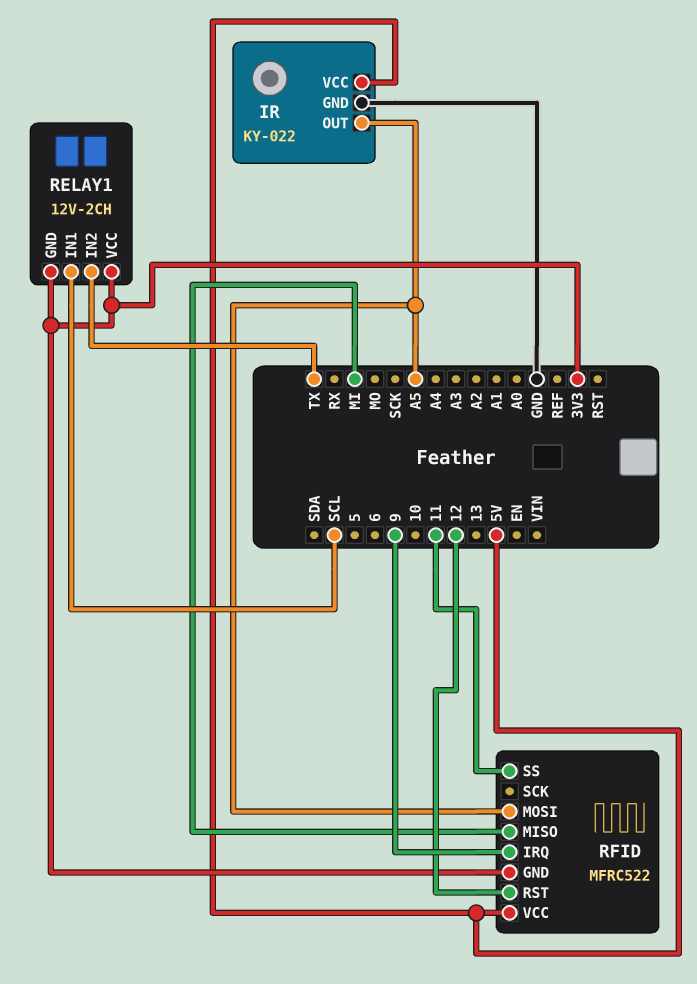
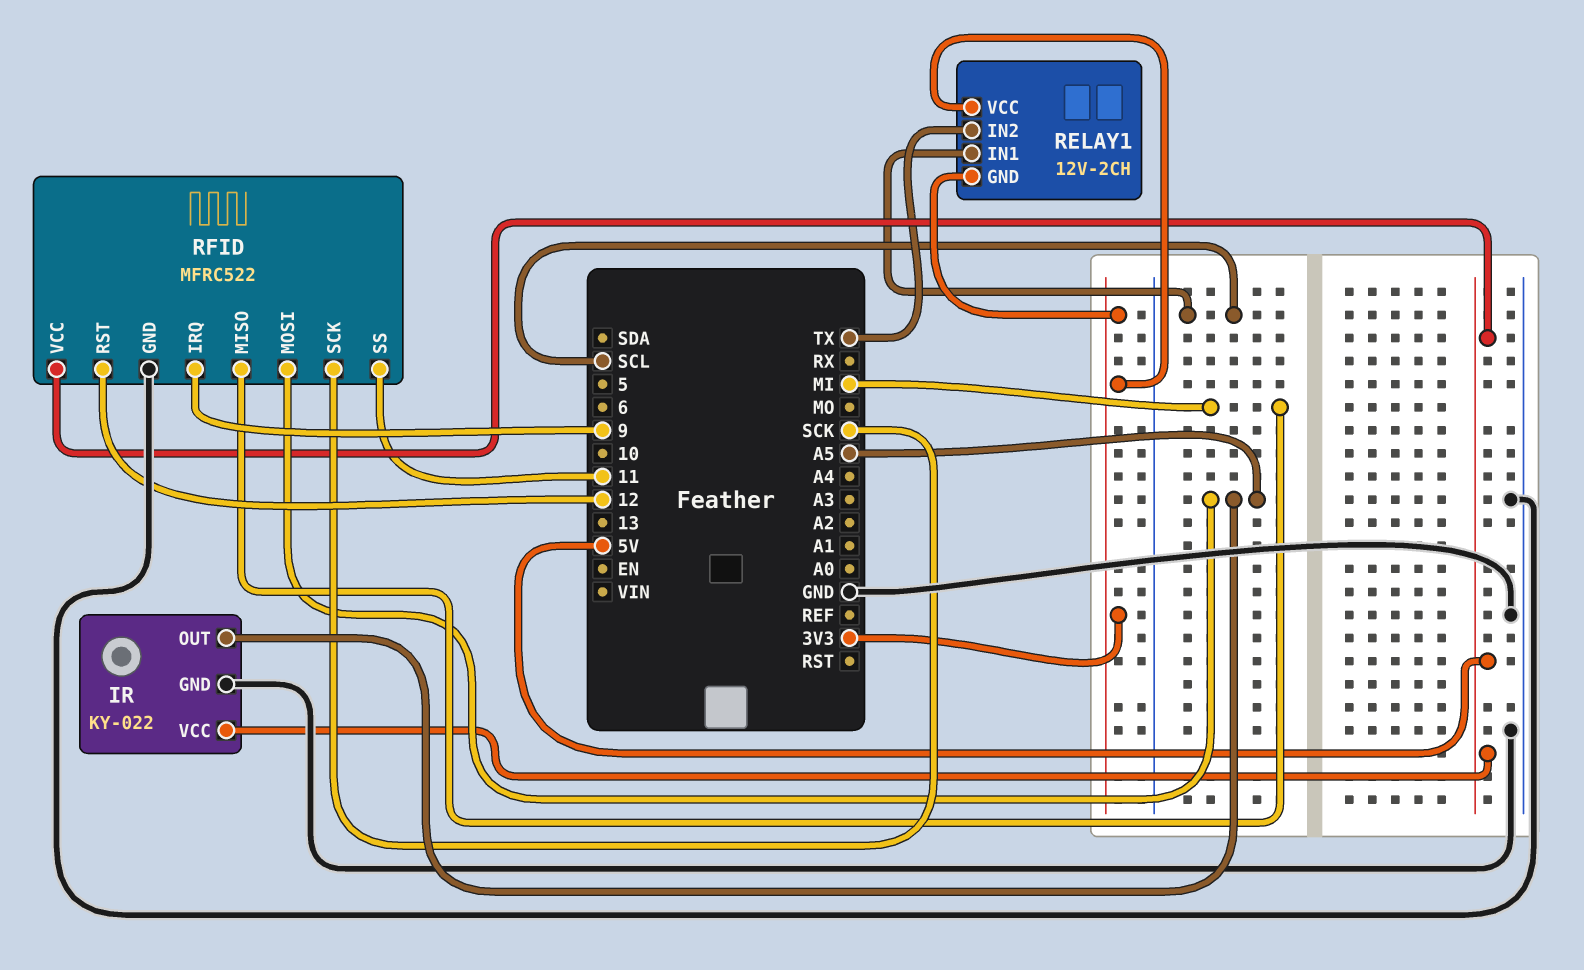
RFID pin GND: 3V3 -> GND
RFID pin SCK: none -> SCK

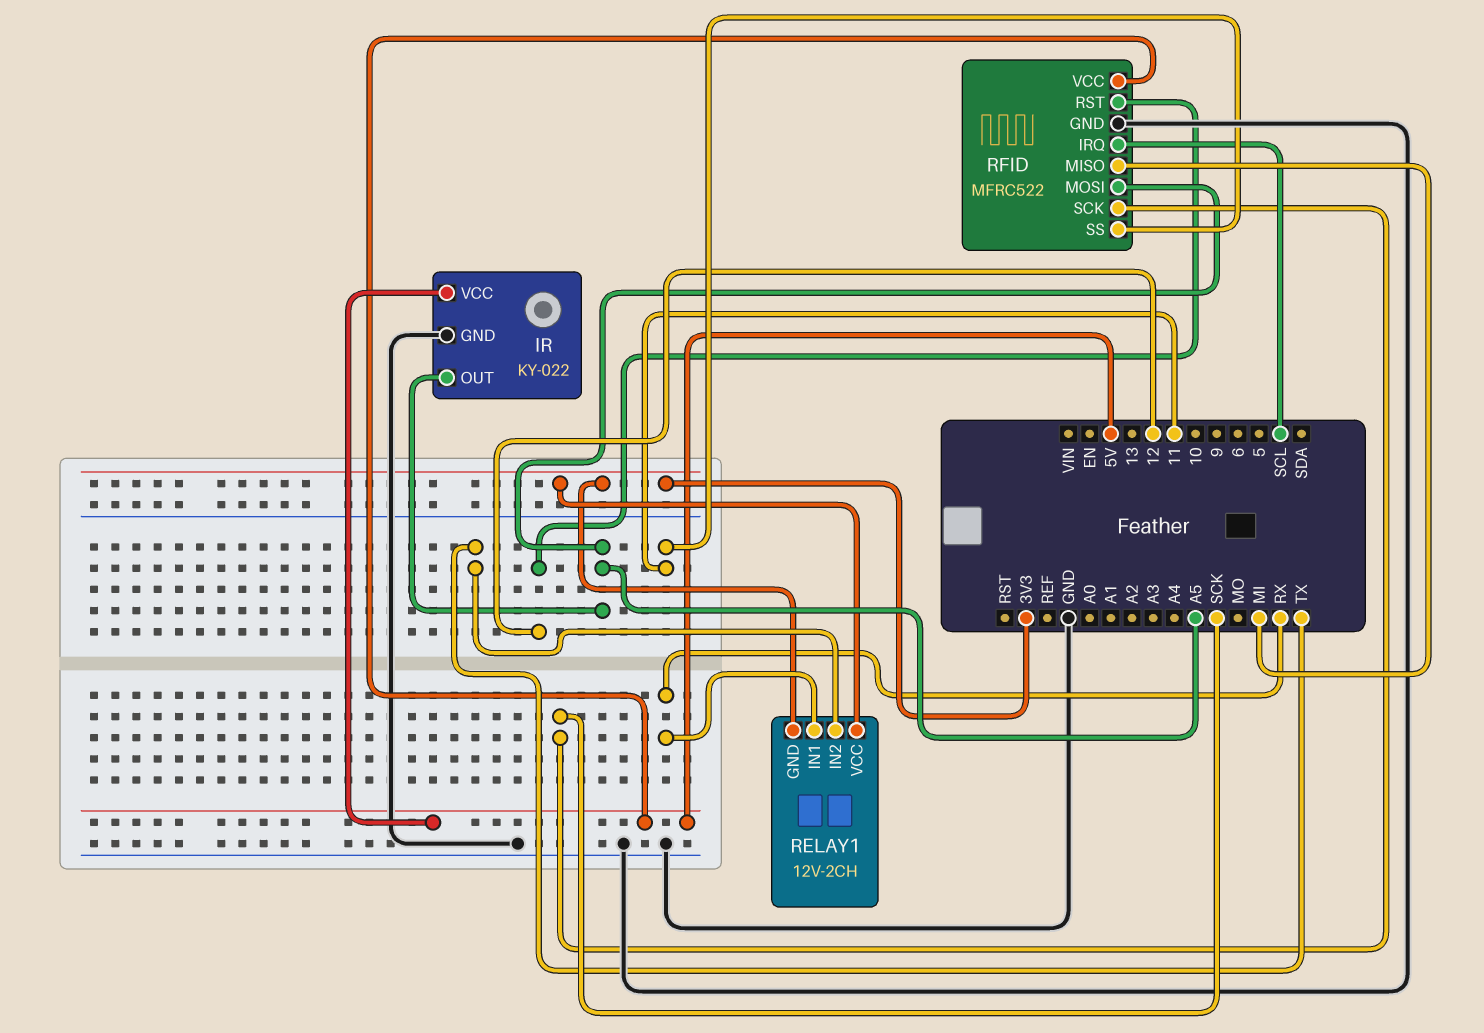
RELAY1 pin IN1: SCL -> RX
RFID pin IRQ: 9 -> SCL

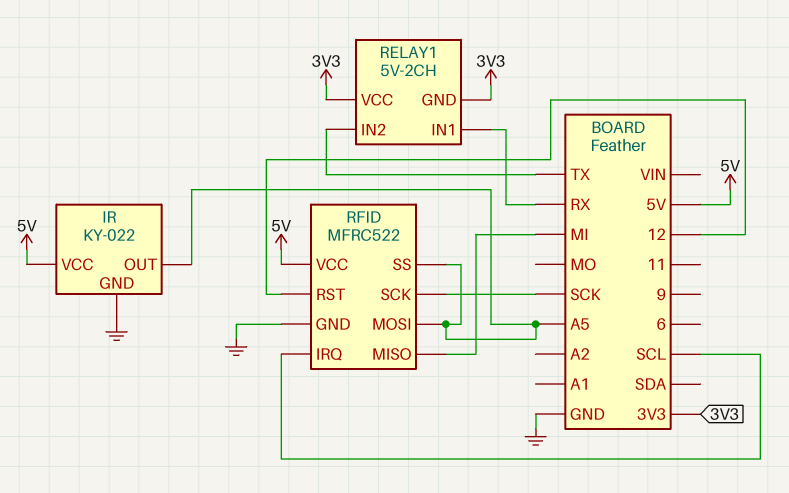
RELAY1: 12V-2CH -> 5V-2CH
RFID pin SS: 11 -> A5

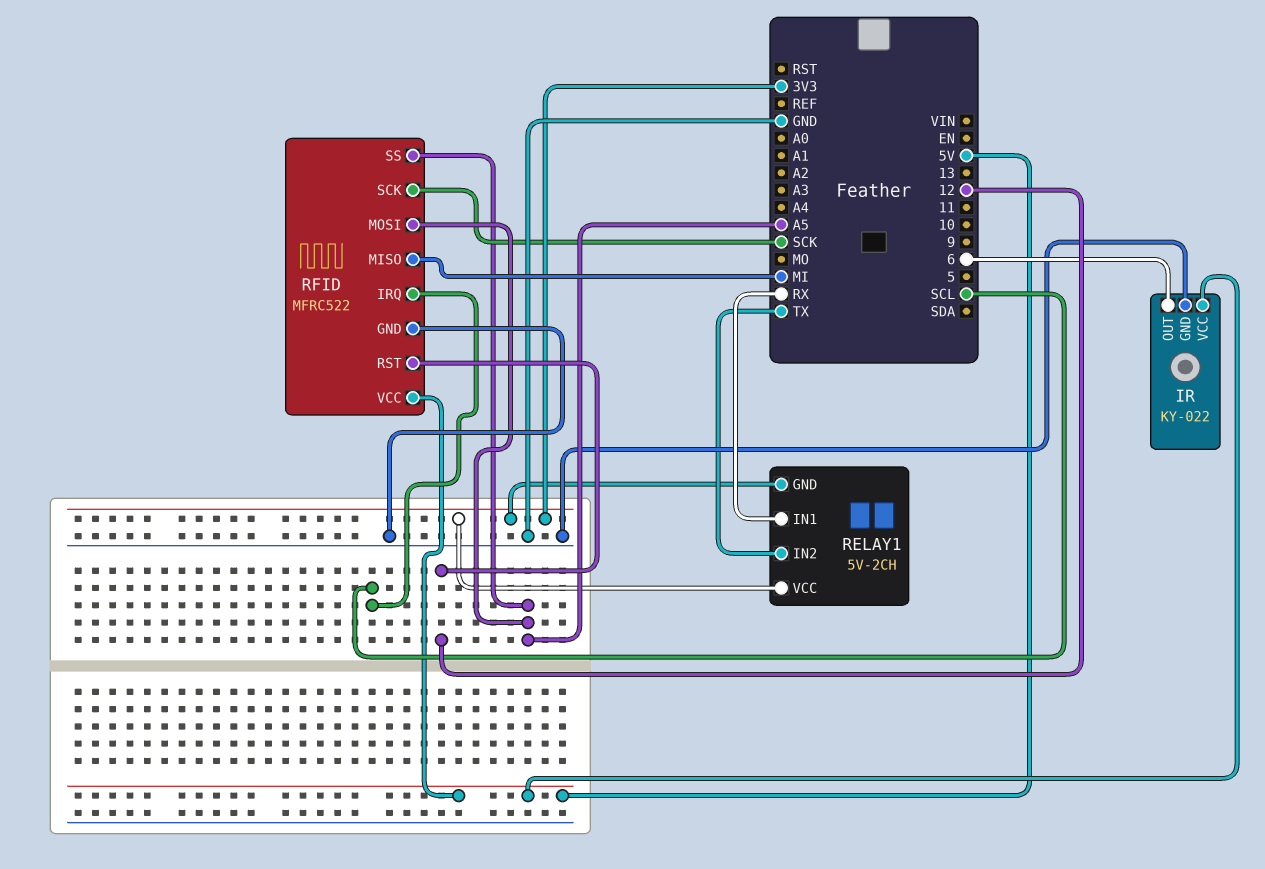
IR pin OUT: A5 -> 6

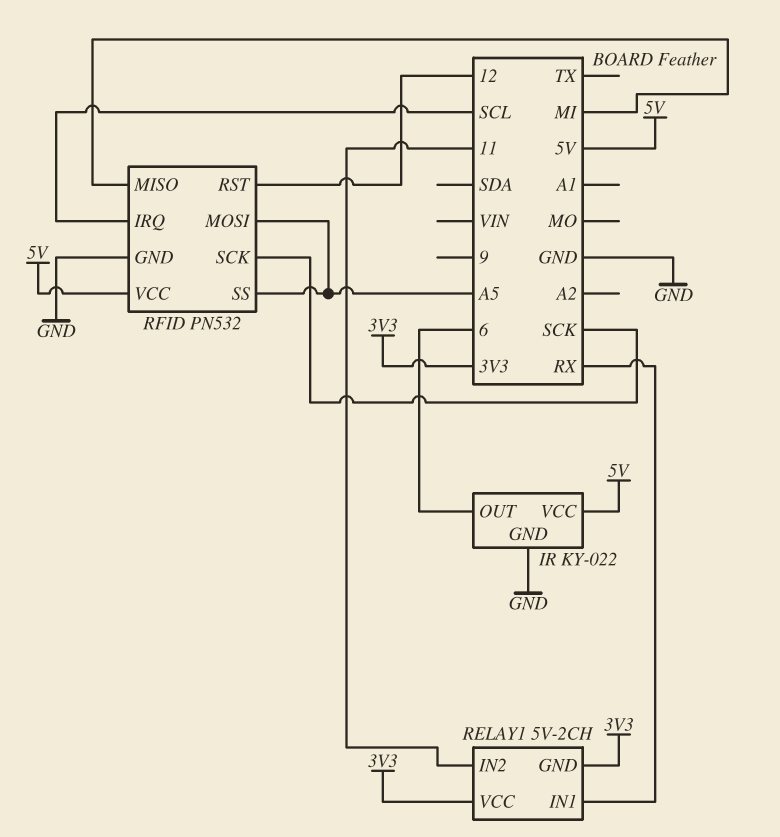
RELAY1 pin IN2: TX -> 11
RFID: MFRC522 -> PN532

